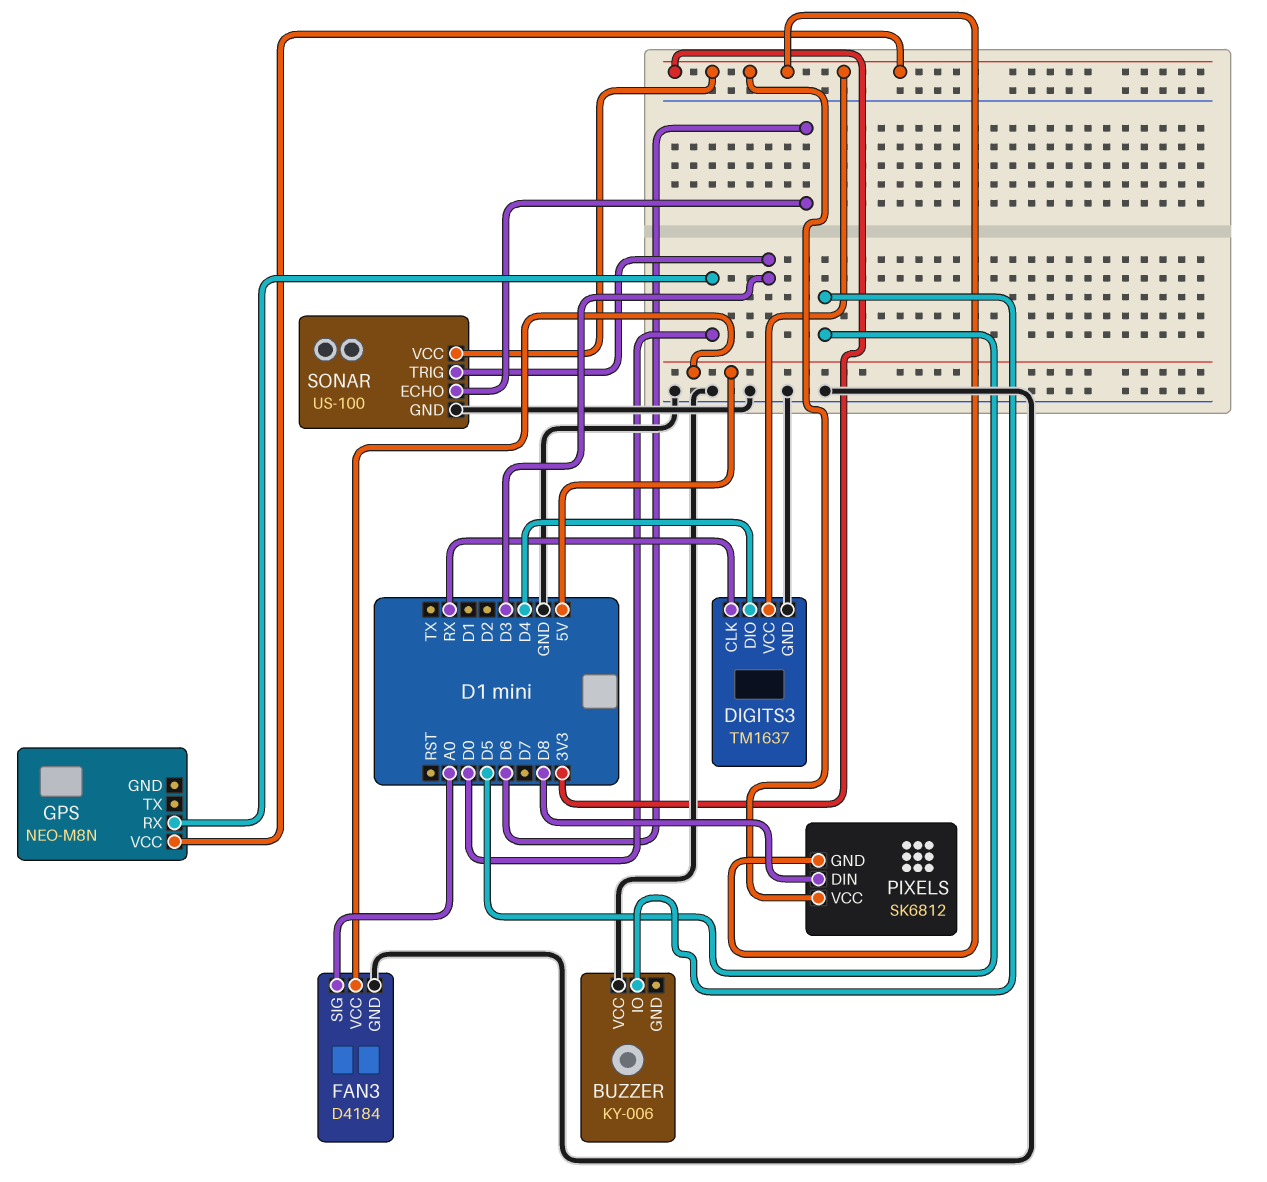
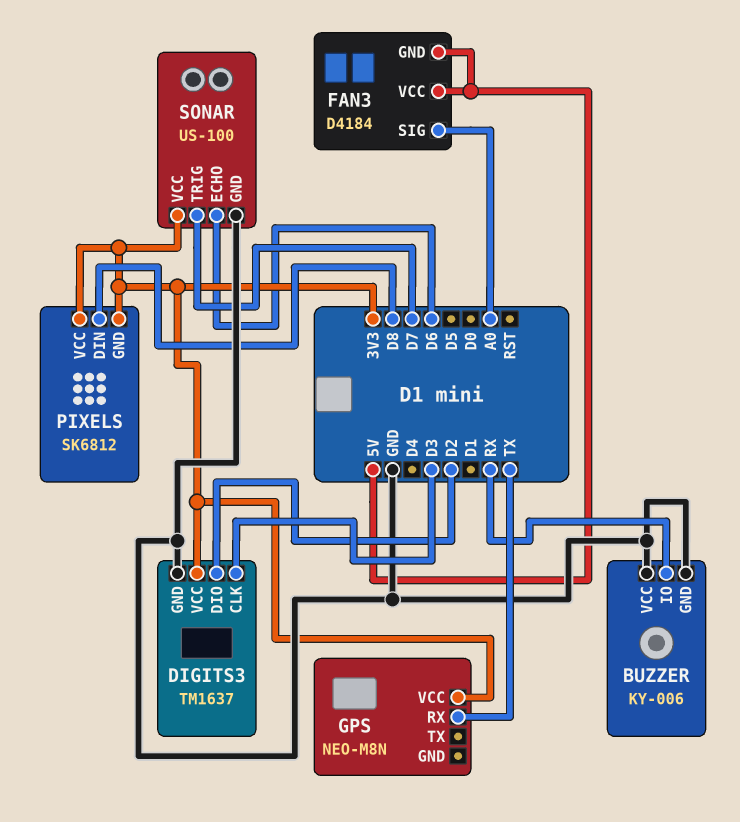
BUZZER pin GND: none -> GND
BUZZER pin IO: D5 -> RX
DIGITS3 pin CLK: RX -> D3
DIGITS3 pin DIO: D4 -> D2
FAN3 pin GND: GND -> 5V
GPS pin RX: D0 -> TX
SONAR pin TRIG: D3 -> D7

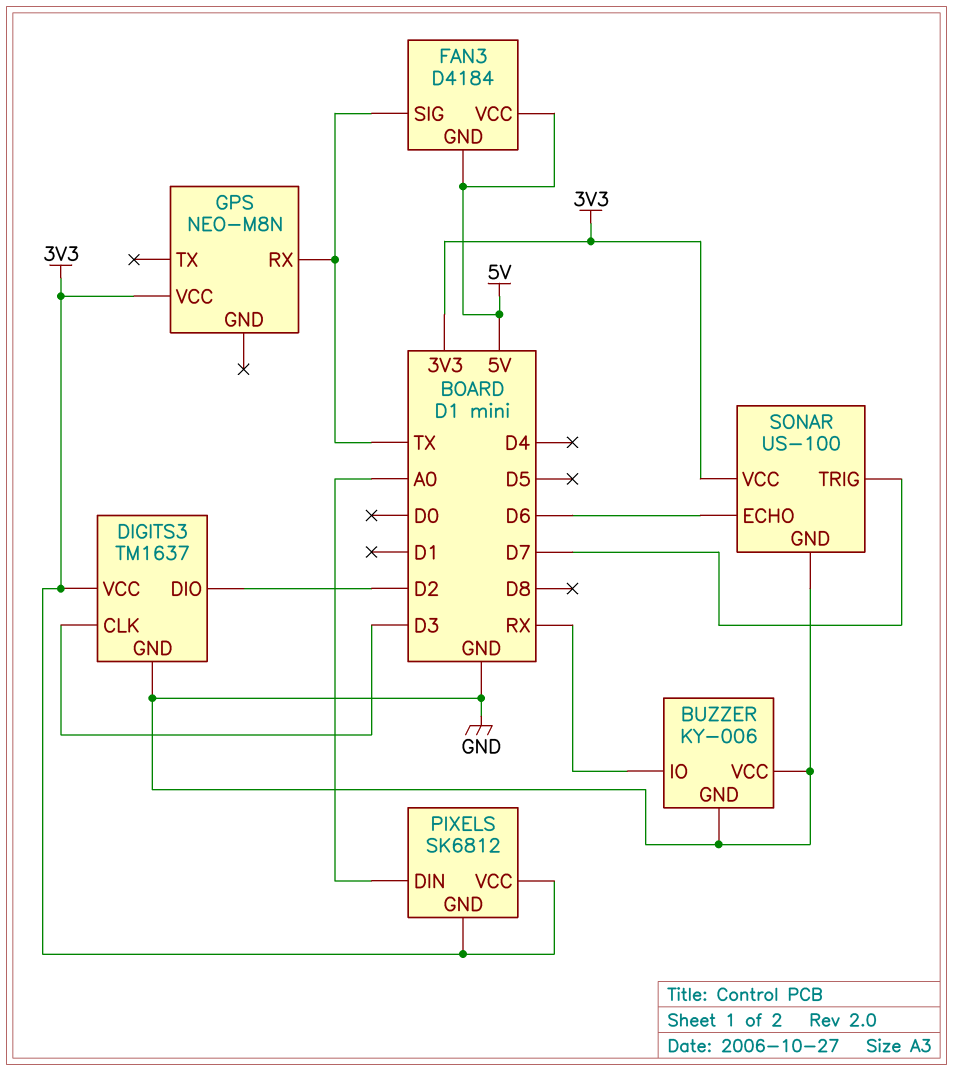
FAN3 pin SIG: A0 -> TX
PIXELS pin DIN: D8 -> A0

